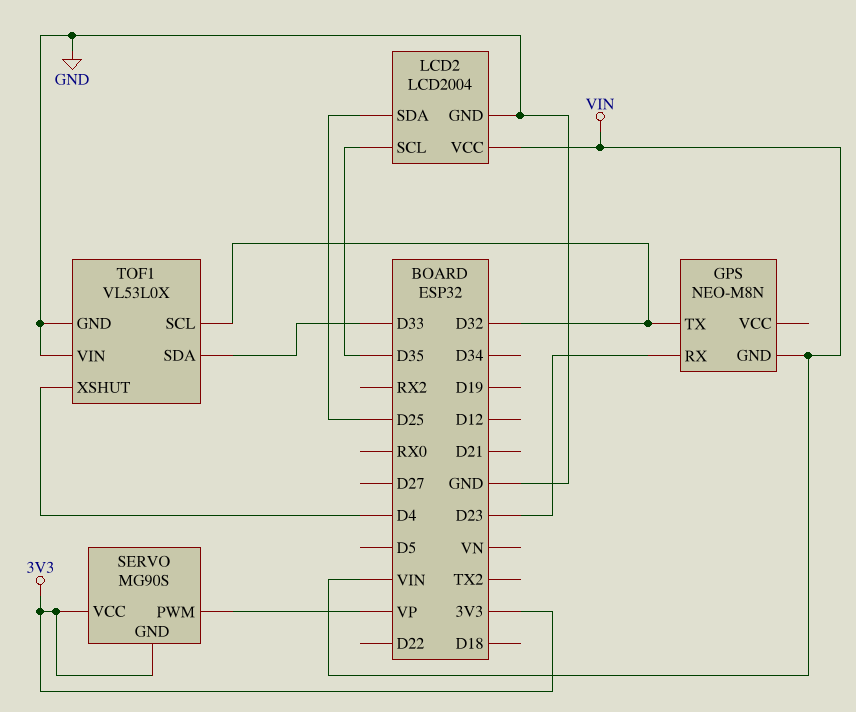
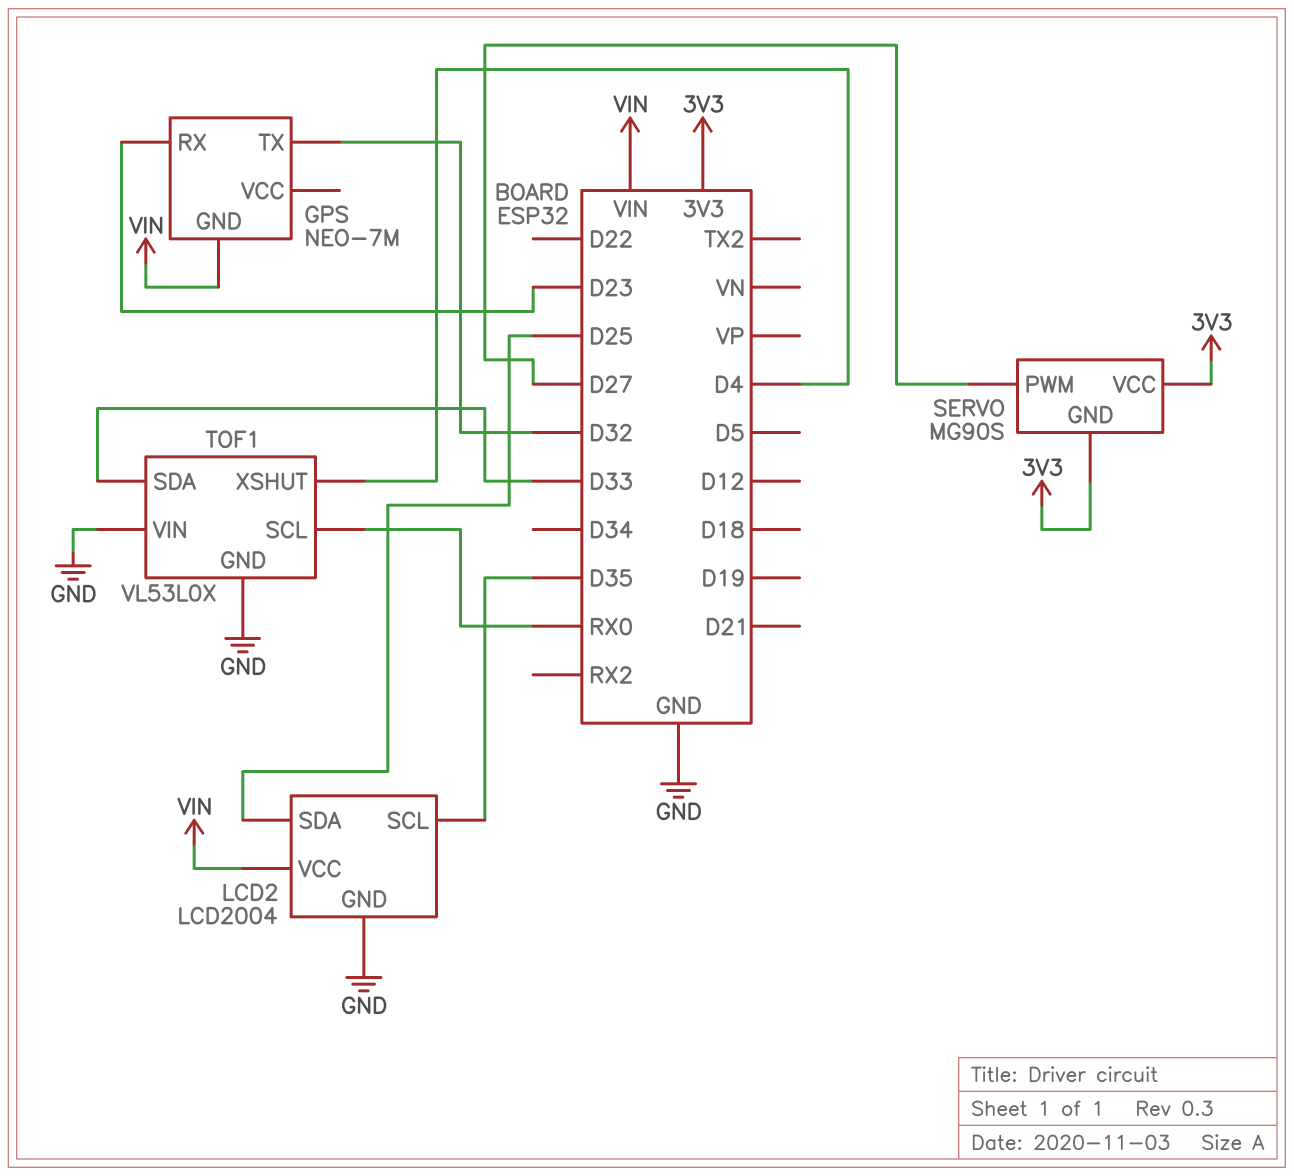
GPS: NEO-M8N -> NEO-7M
SERVO pin PWM: VP -> D27
TOF1 pin SCL: D32 -> RX0

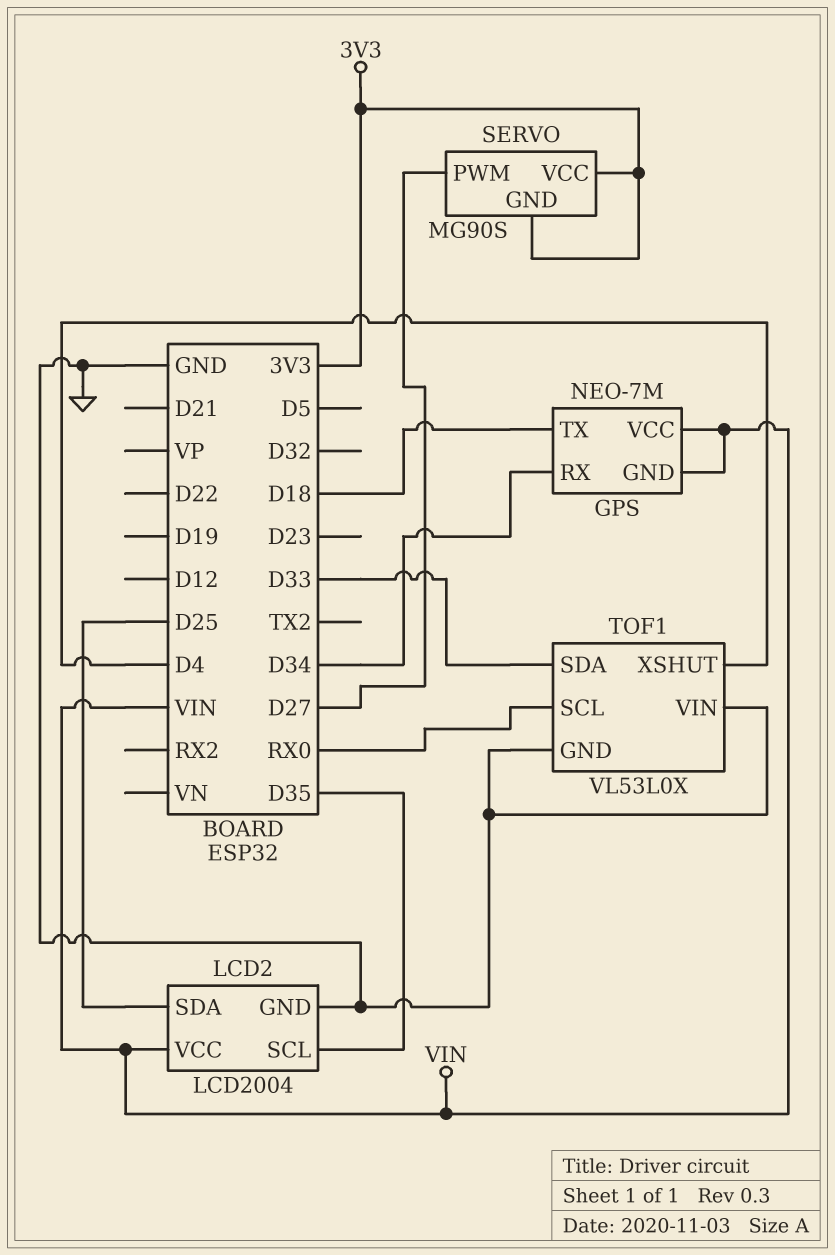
GPS pin RX: D23 -> D34
GPS pin TX: D32 -> D18
GPS pin VCC: none -> VIN

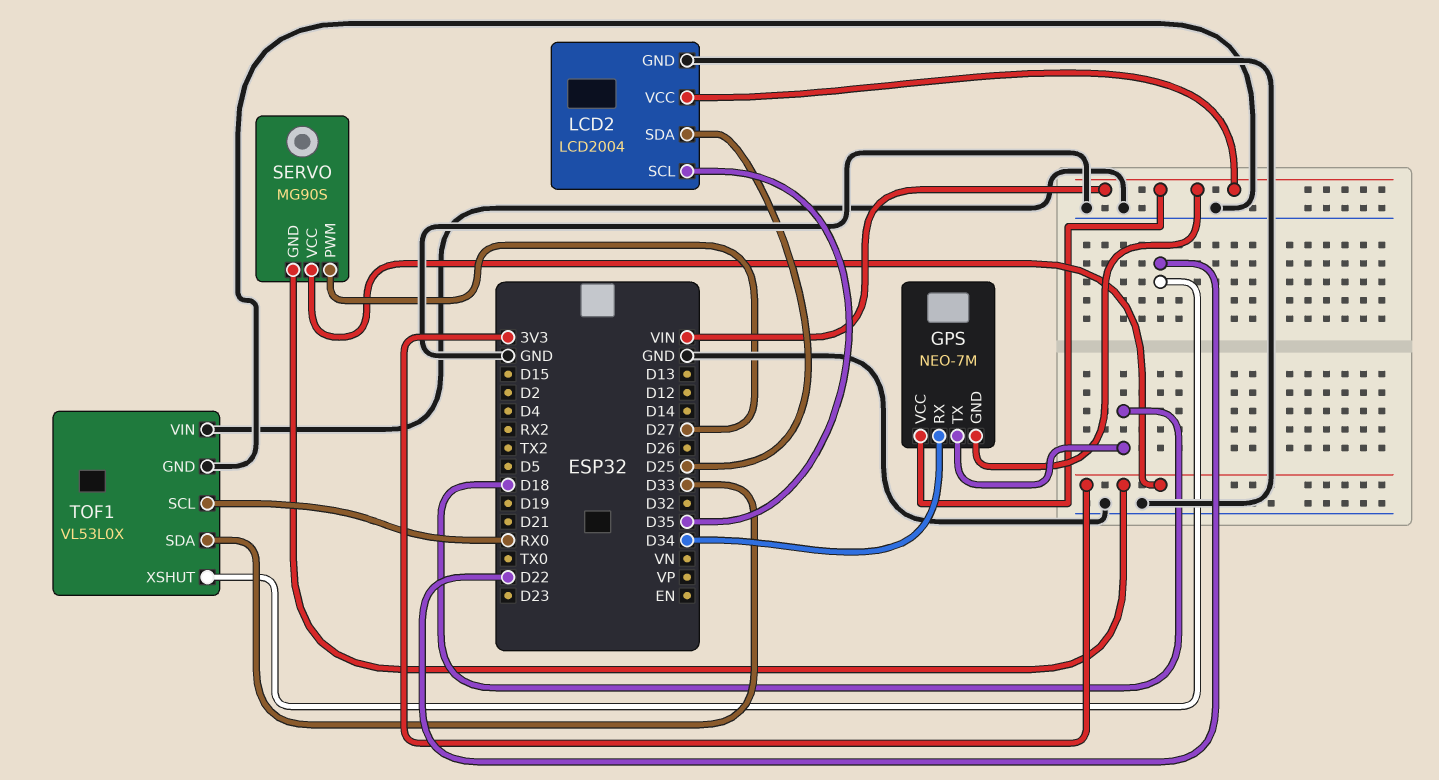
TOF1 pin XSHUT: D4 -> D22

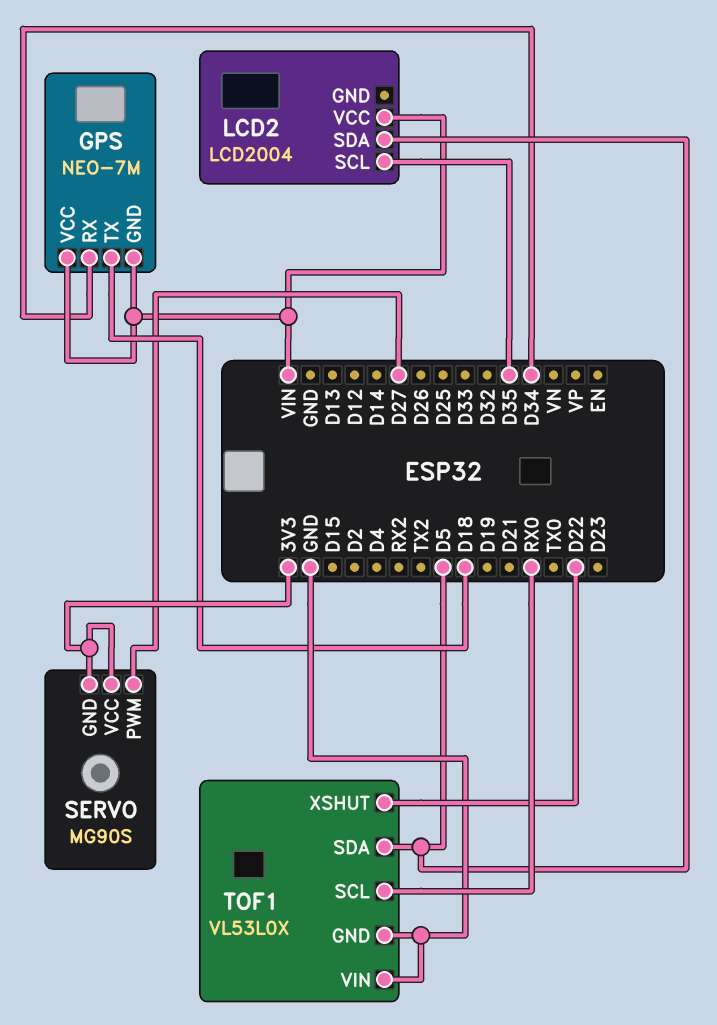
LCD2 pin GND: GND -> none
LCD2 pin SDA: D25 -> D5
TOF1 pin SDA: D33 -> D5

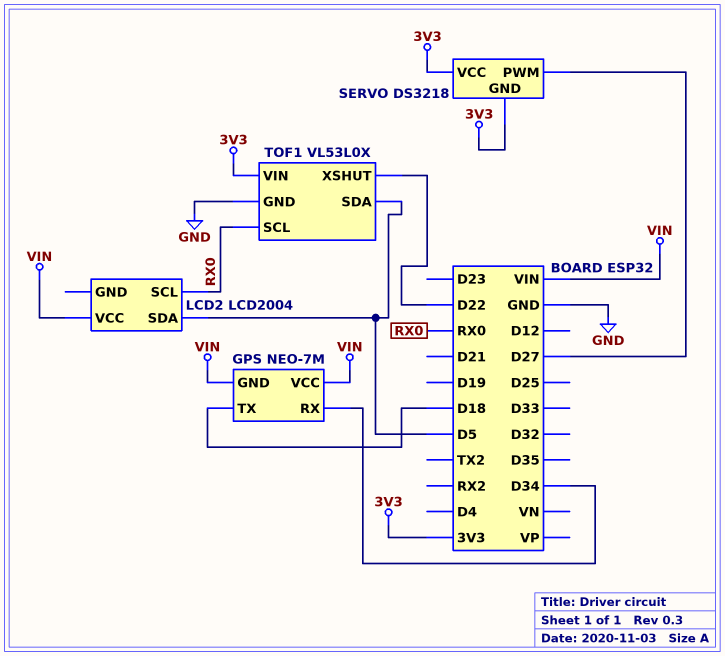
LCD2 pin SCL: D35 -> RX0
SERVO: MG90S -> DS3218
TOF1 pin VIN: GND -> 3V3

